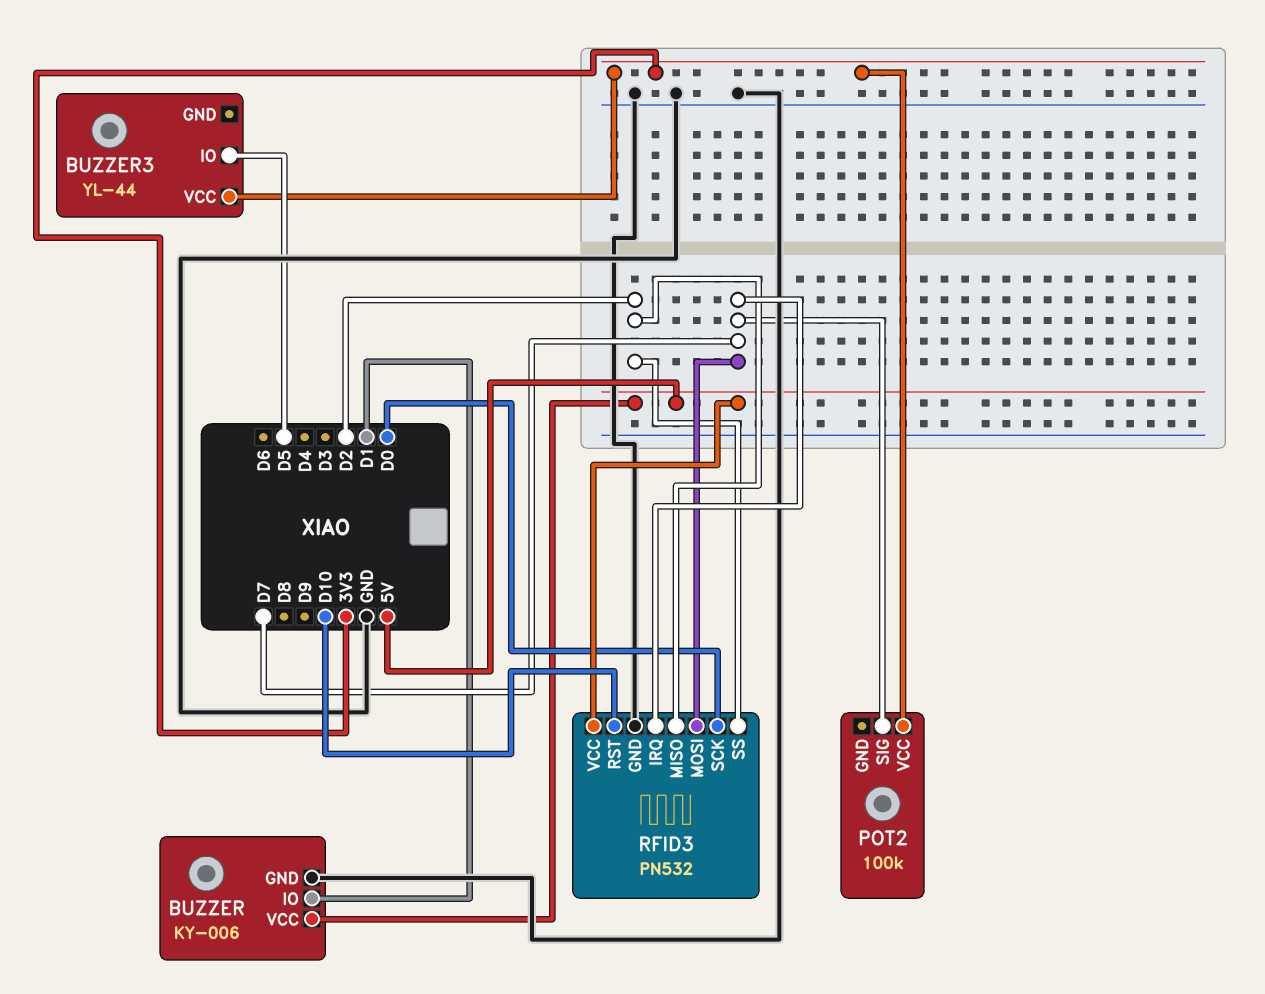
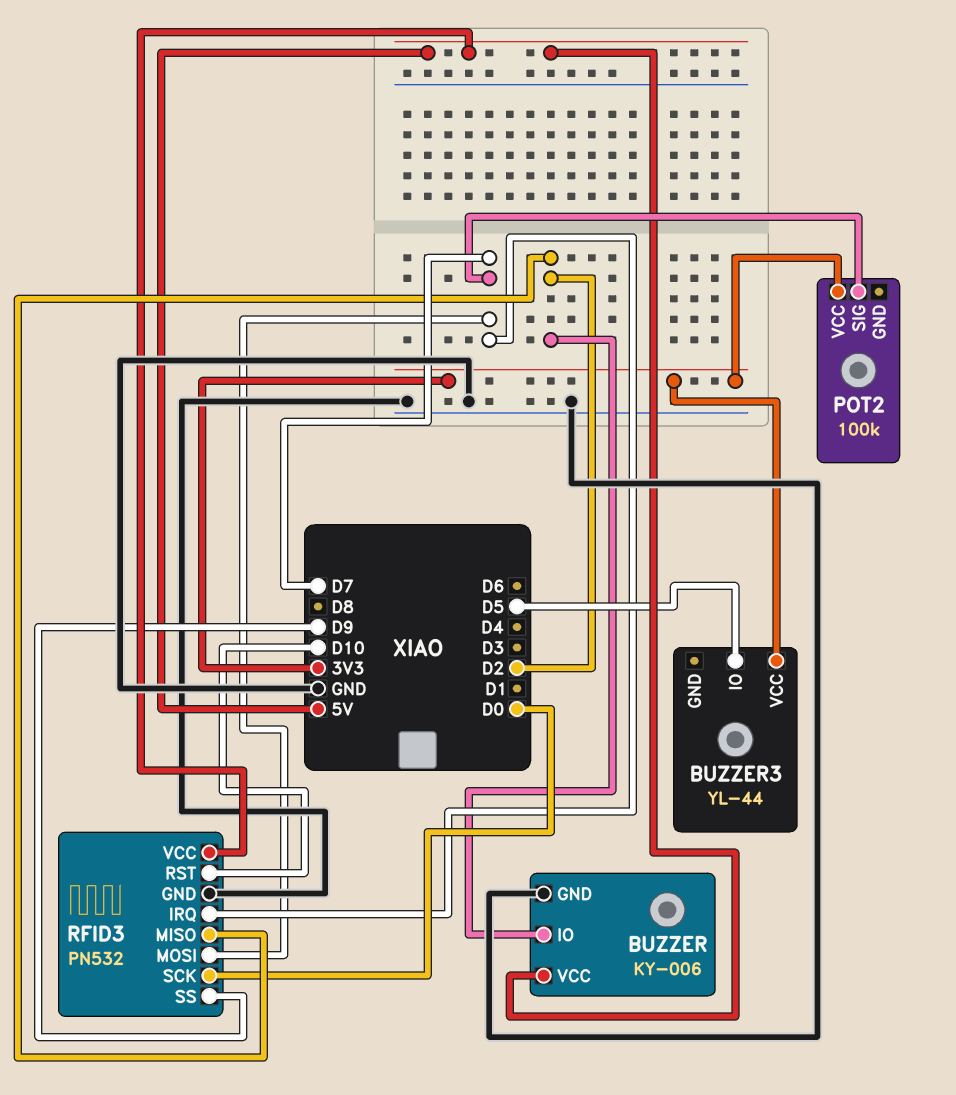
BUZZER pin IO: D1 -> D2
RFID3 pin SS: D2 -> D9

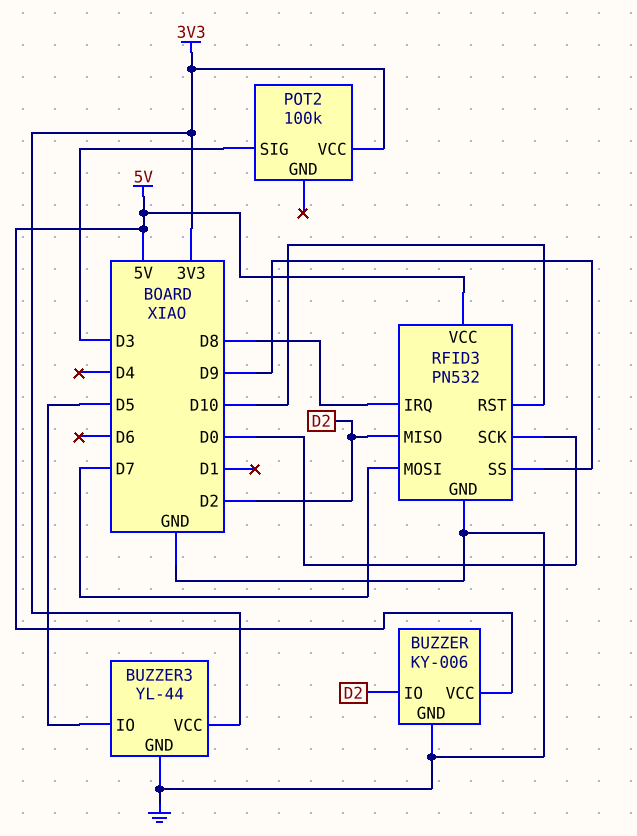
BUZZER3 pin GND: none -> GND
POT2 pin SIG: D7 -> D3
RFID3 pin IRQ: D7 -> D8

